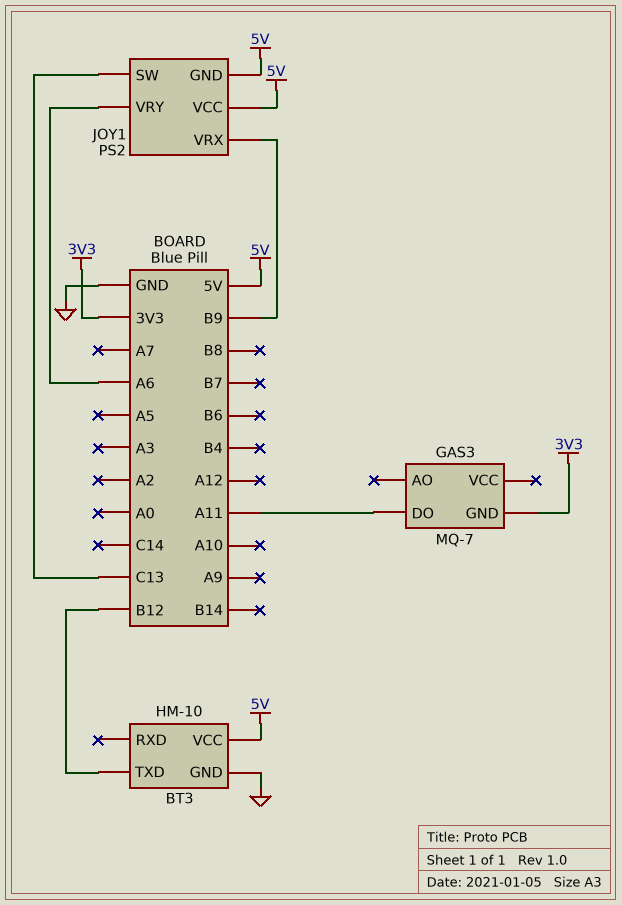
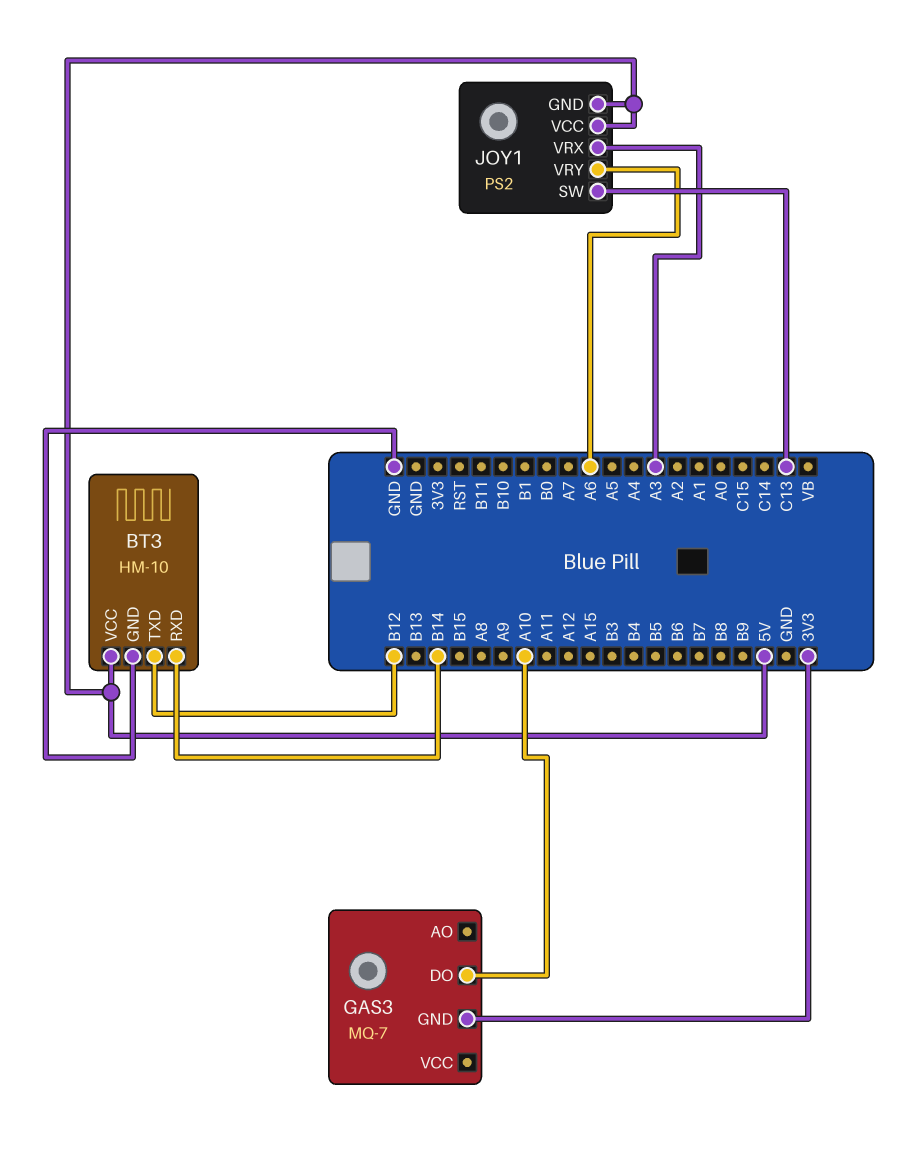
BT3 pin RXD: none -> B14
GAS3 pin DO: A11 -> A10
JOY1 pin VRX: B9 -> A3

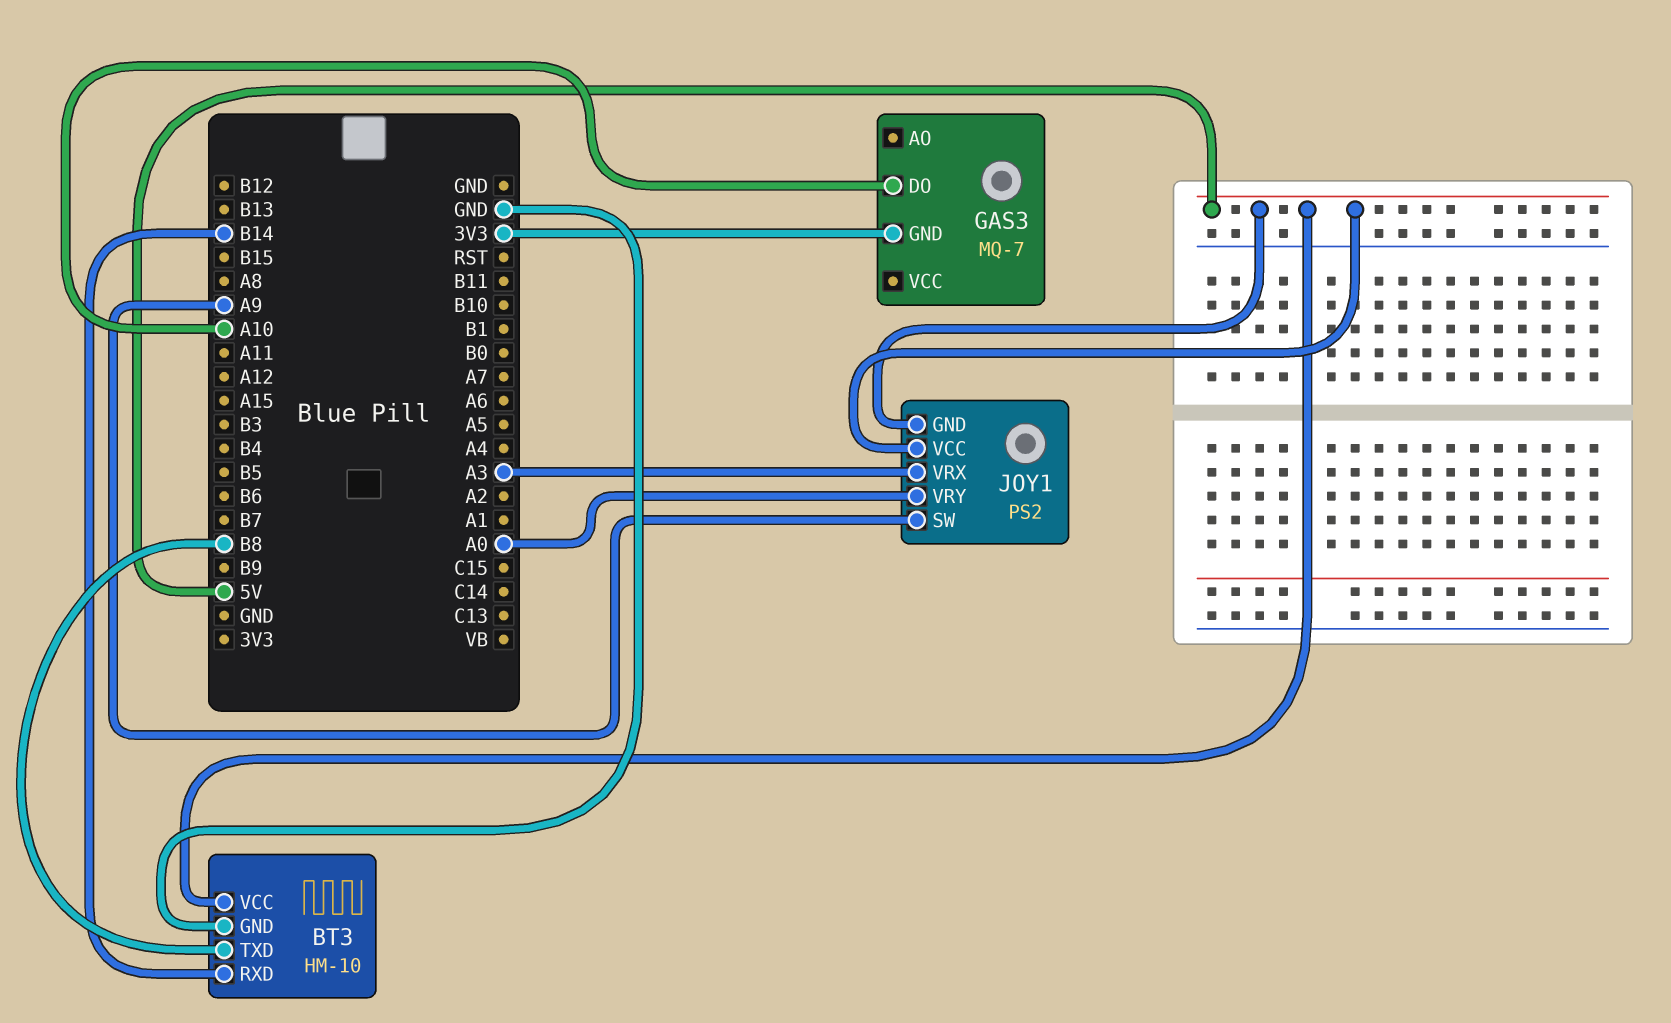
BT3 pin TXD: B12 -> B8
JOY1 pin SW: C13 -> A9
JOY1 pin VRY: A6 -> A0

